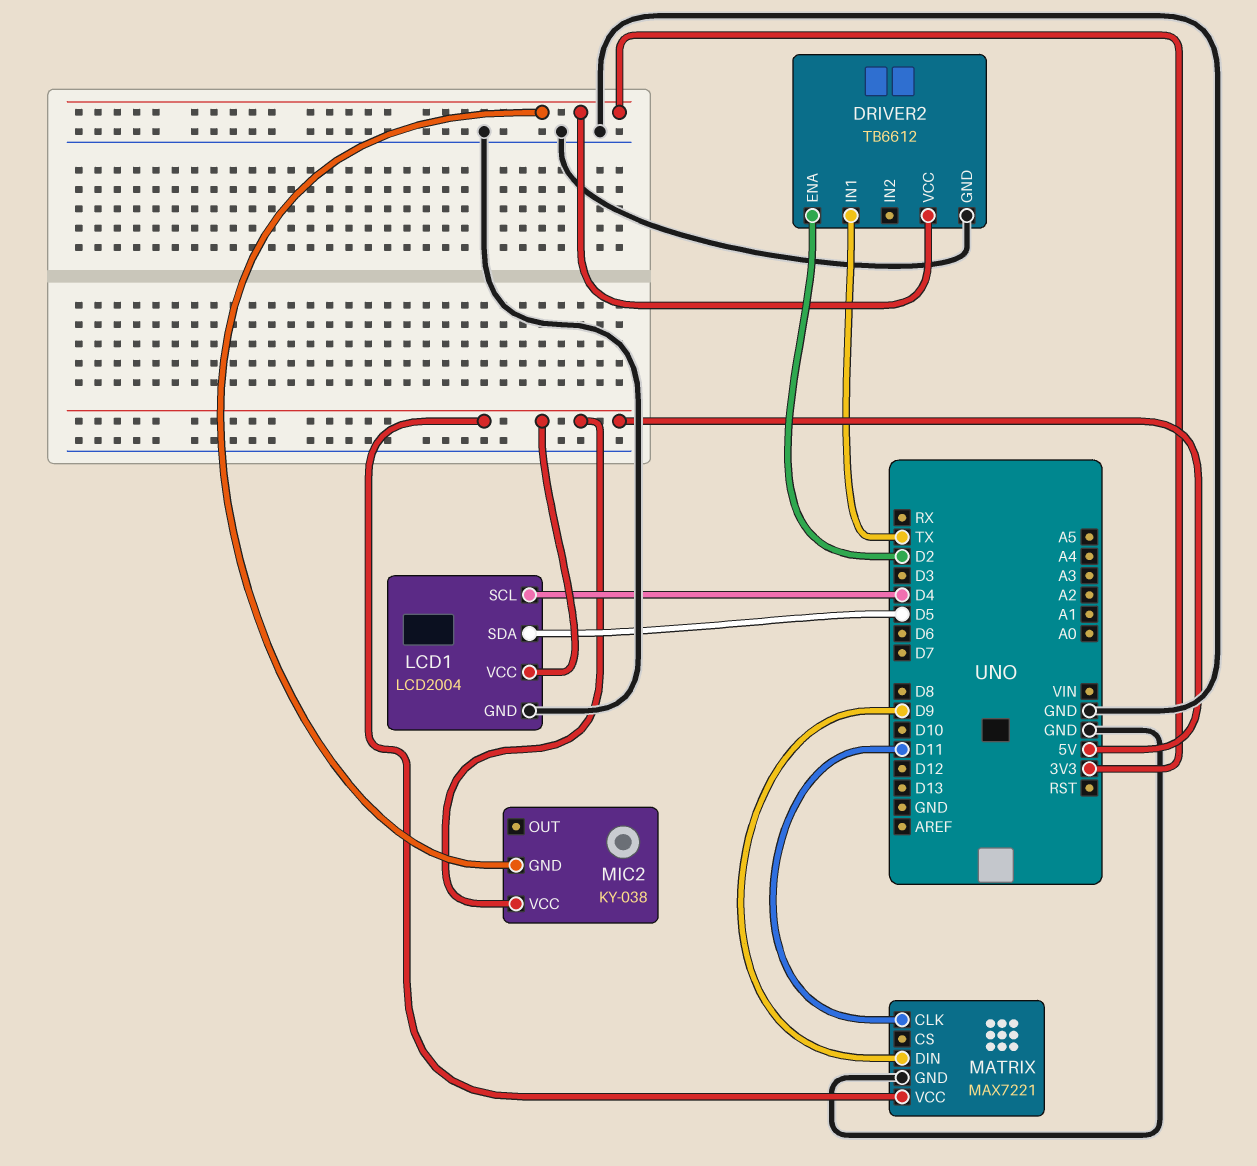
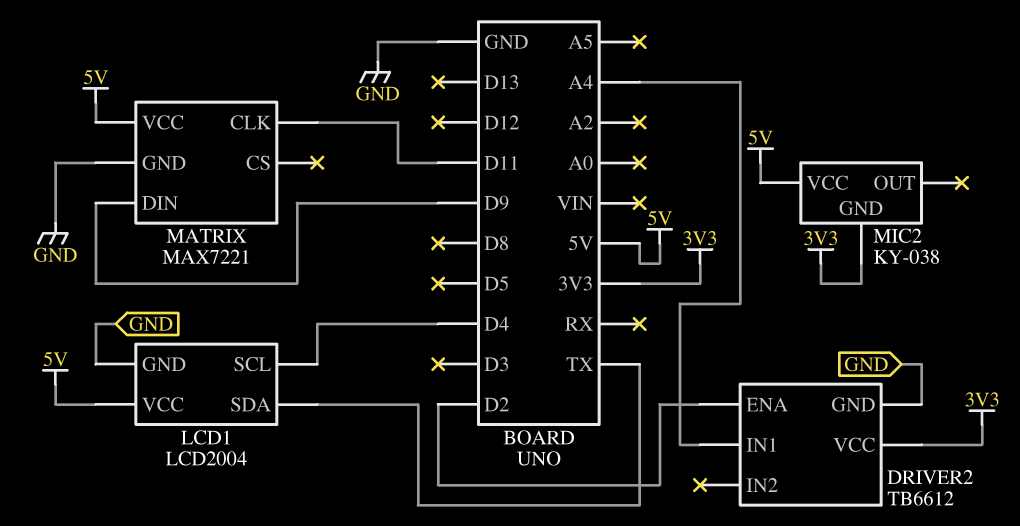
DRIVER2 pin IN1: TX -> A4
LCD1 pin SDA: D5 -> TX

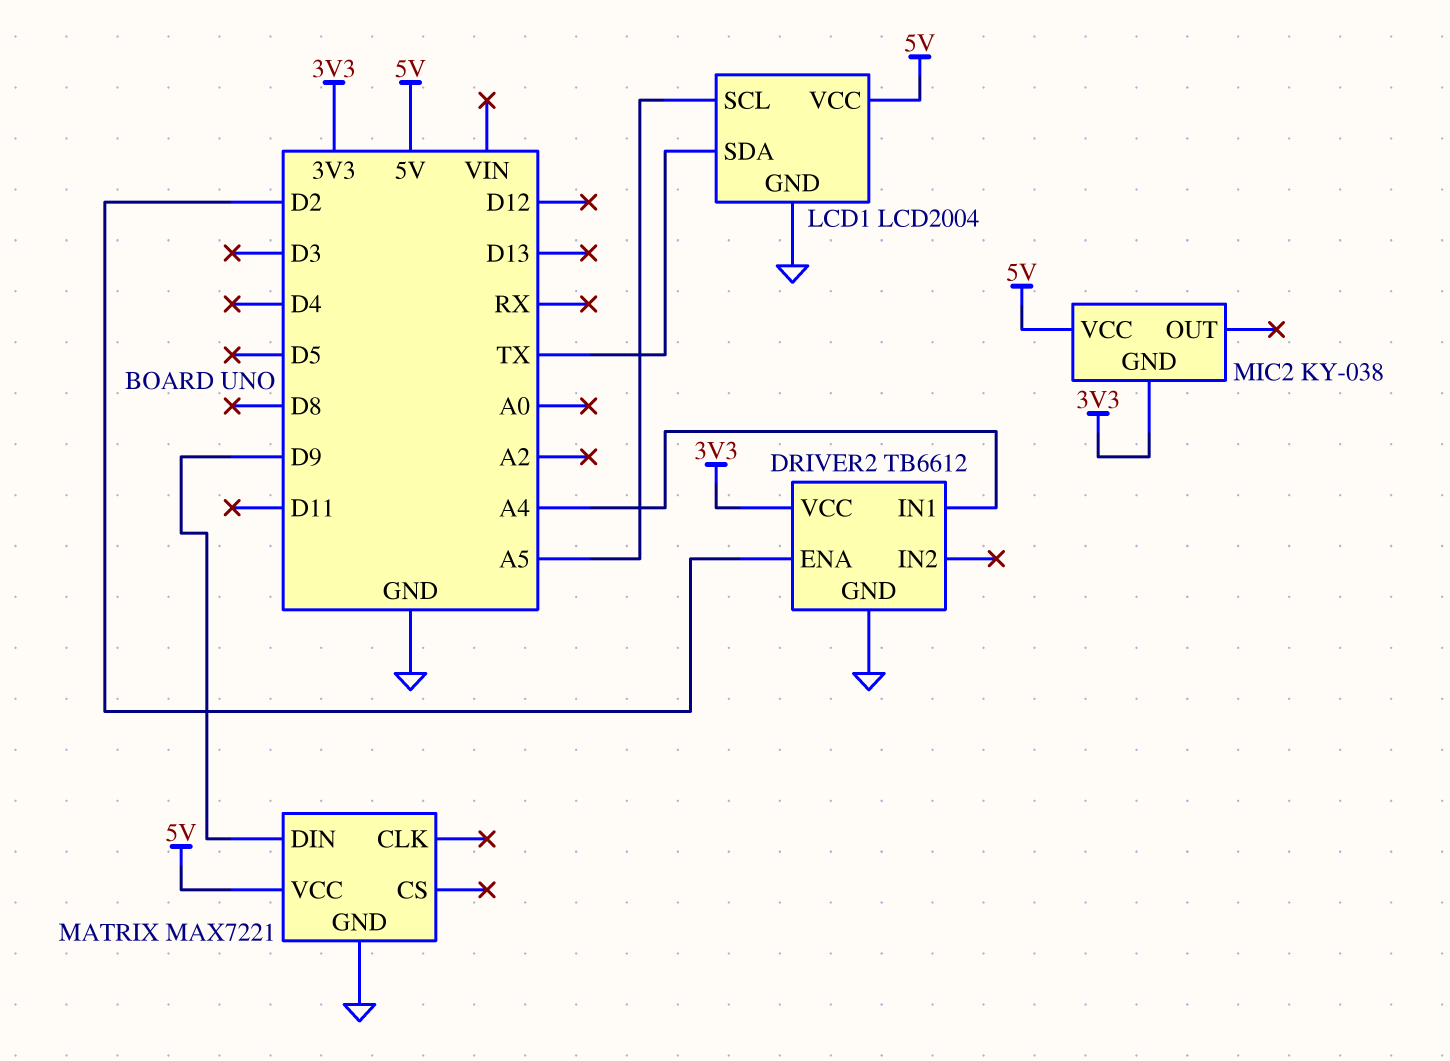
LCD1 pin SCL: D4 -> A5
MATRIX pin CLK: D11 -> none

